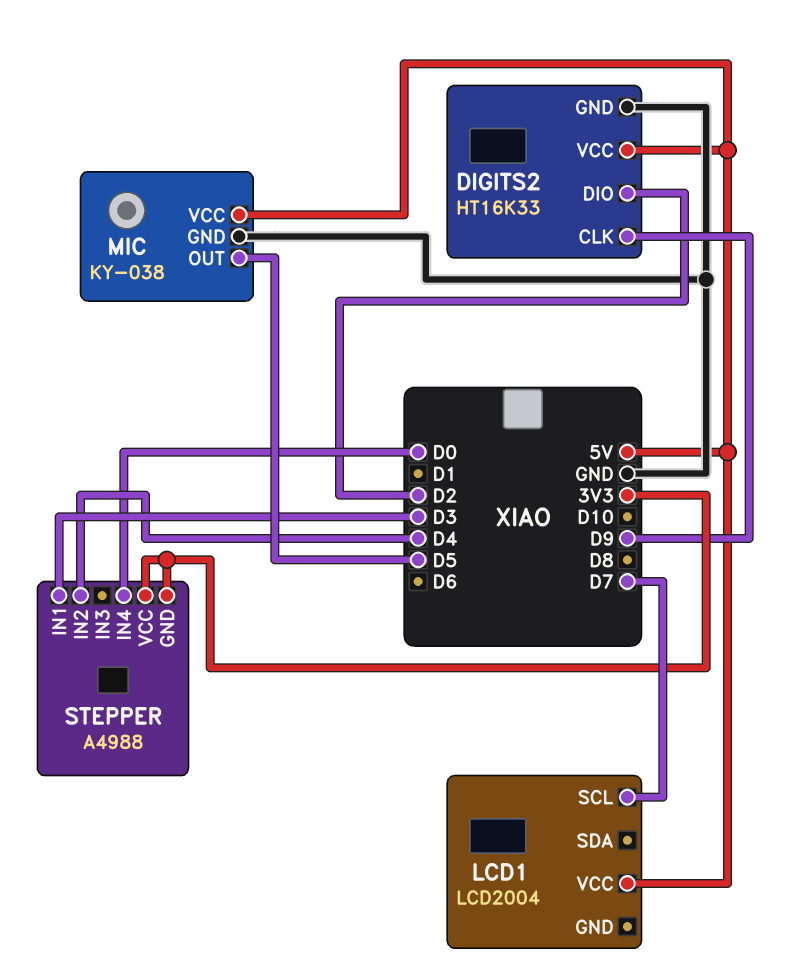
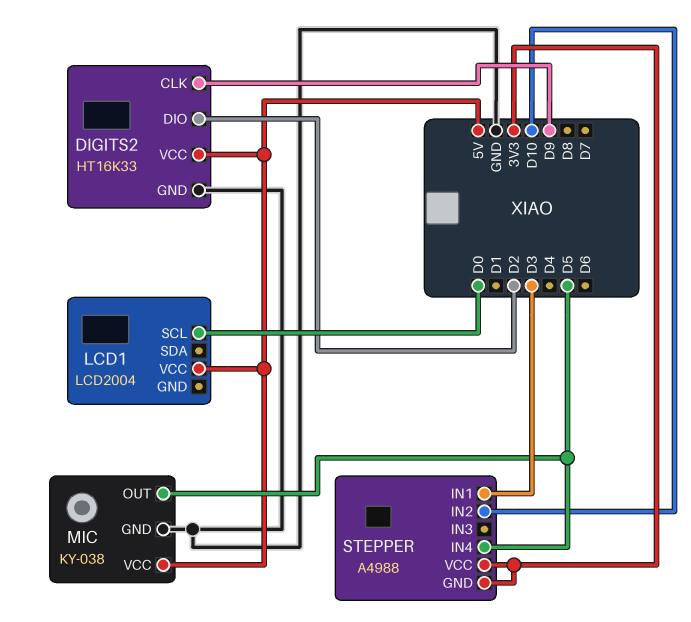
LCD1 pin SCL: D7 -> D0
STEPPER pin IN2: D4 -> D10
STEPPER pin IN4: D0 -> D5

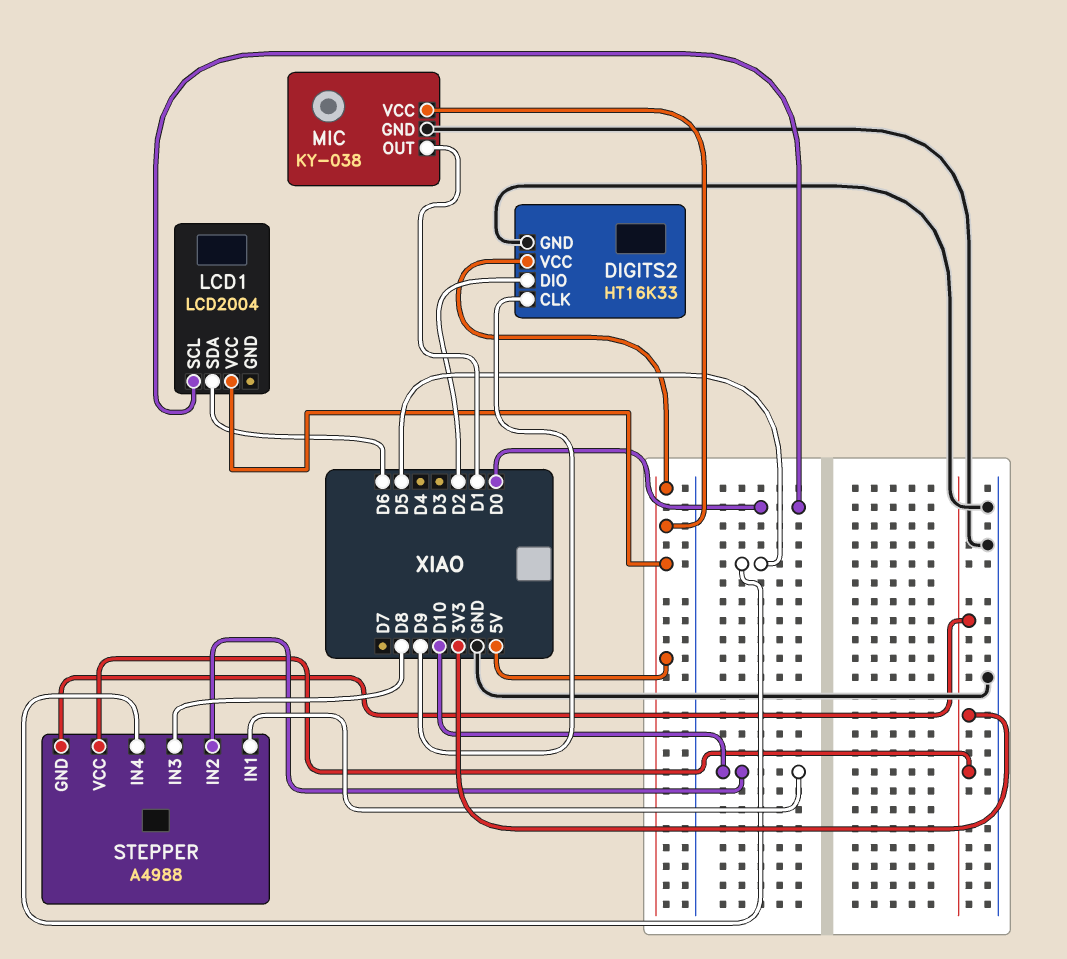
LCD1 pin SDA: none -> D6
MIC pin OUT: D5 -> D1
STEPPER pin IN1: D3 -> D10
STEPPER pin IN3: none -> D8

